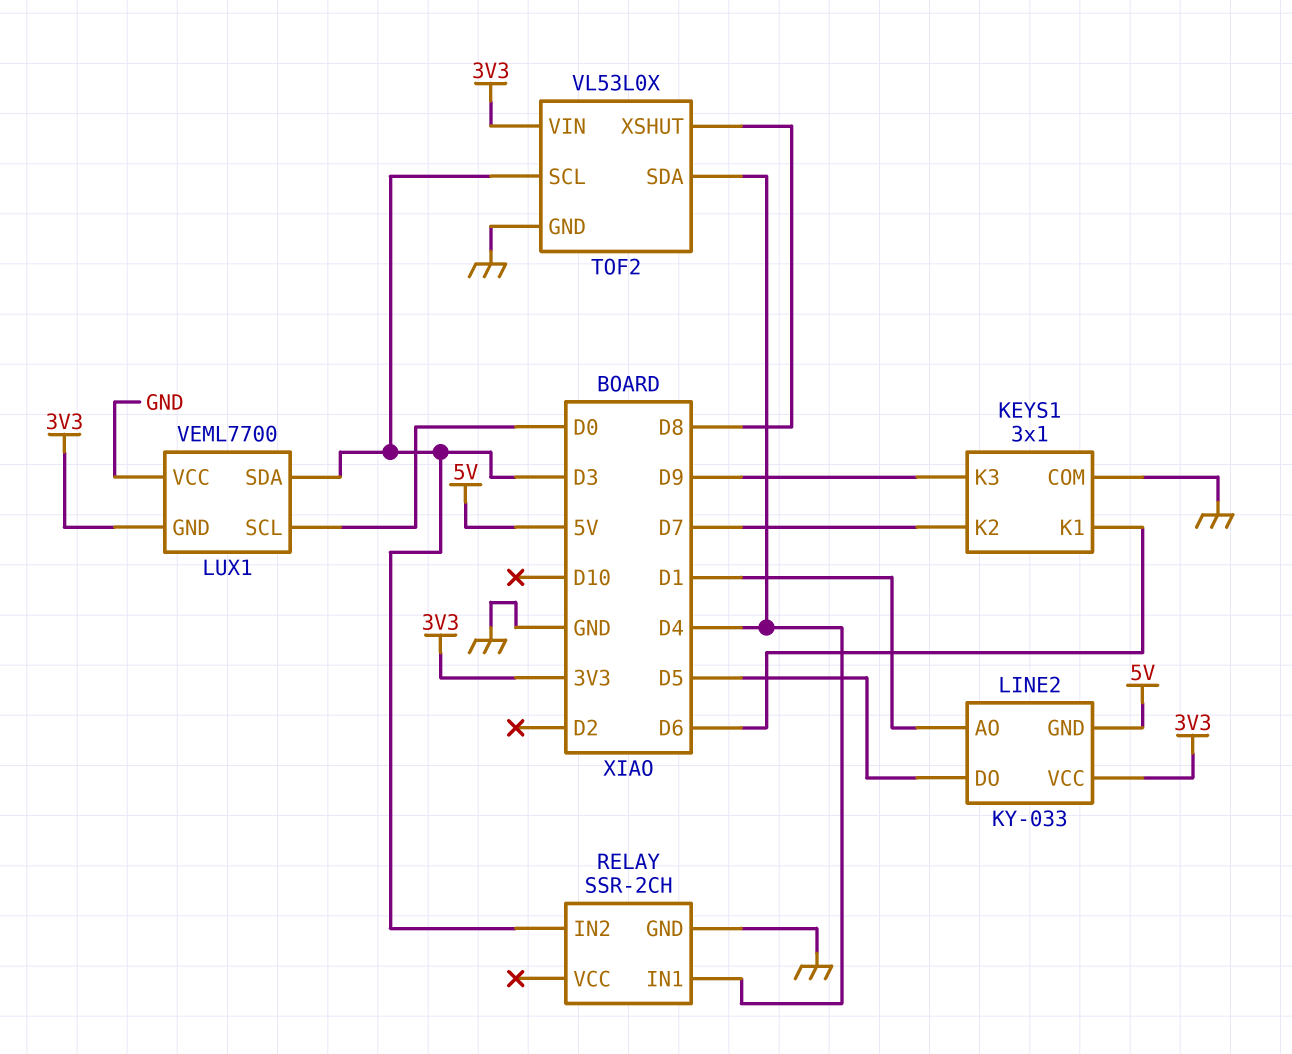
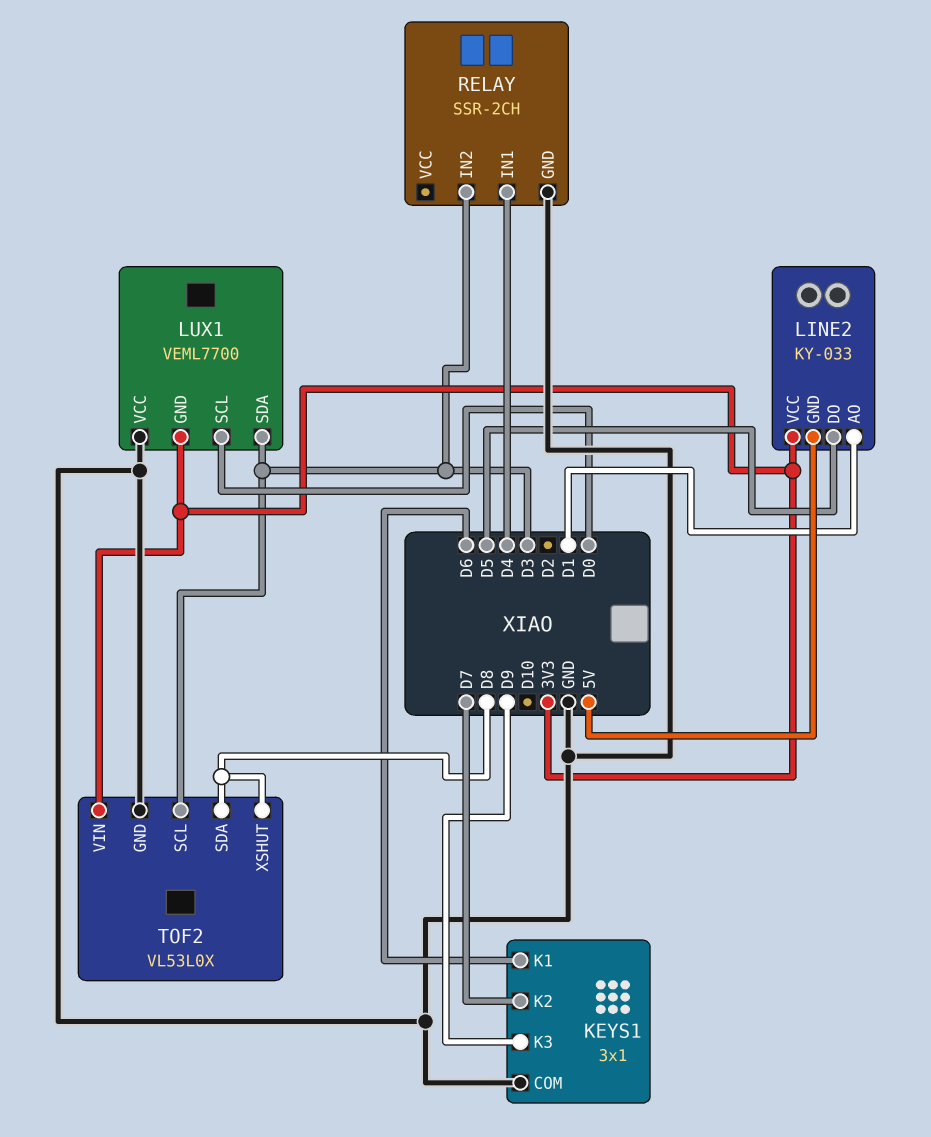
TOF2 pin SDA: D4 -> D8

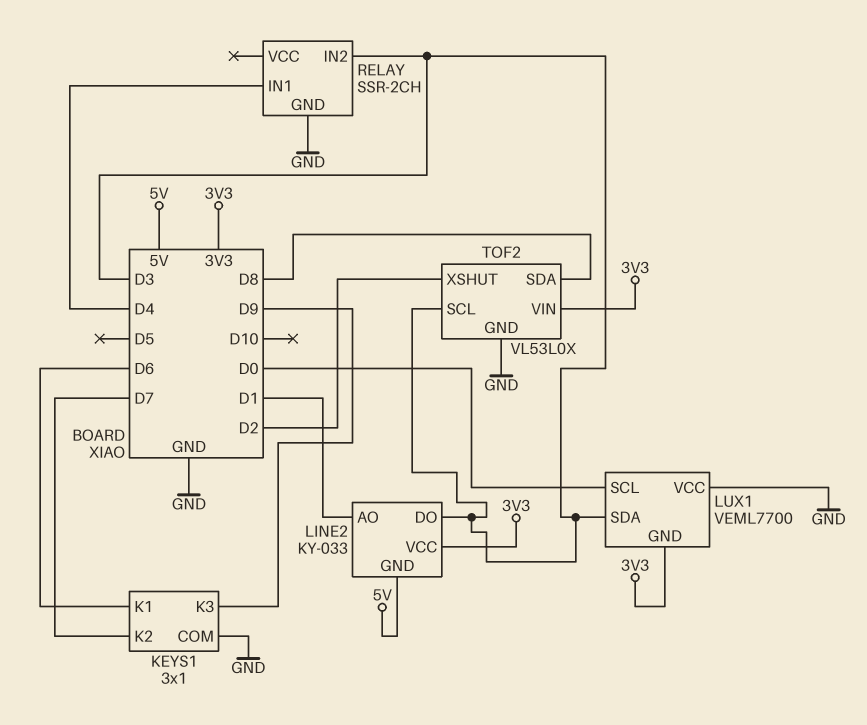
LINE2 pin DO: D5 -> D3
TOF2 pin XSHUT: D8 -> D2

